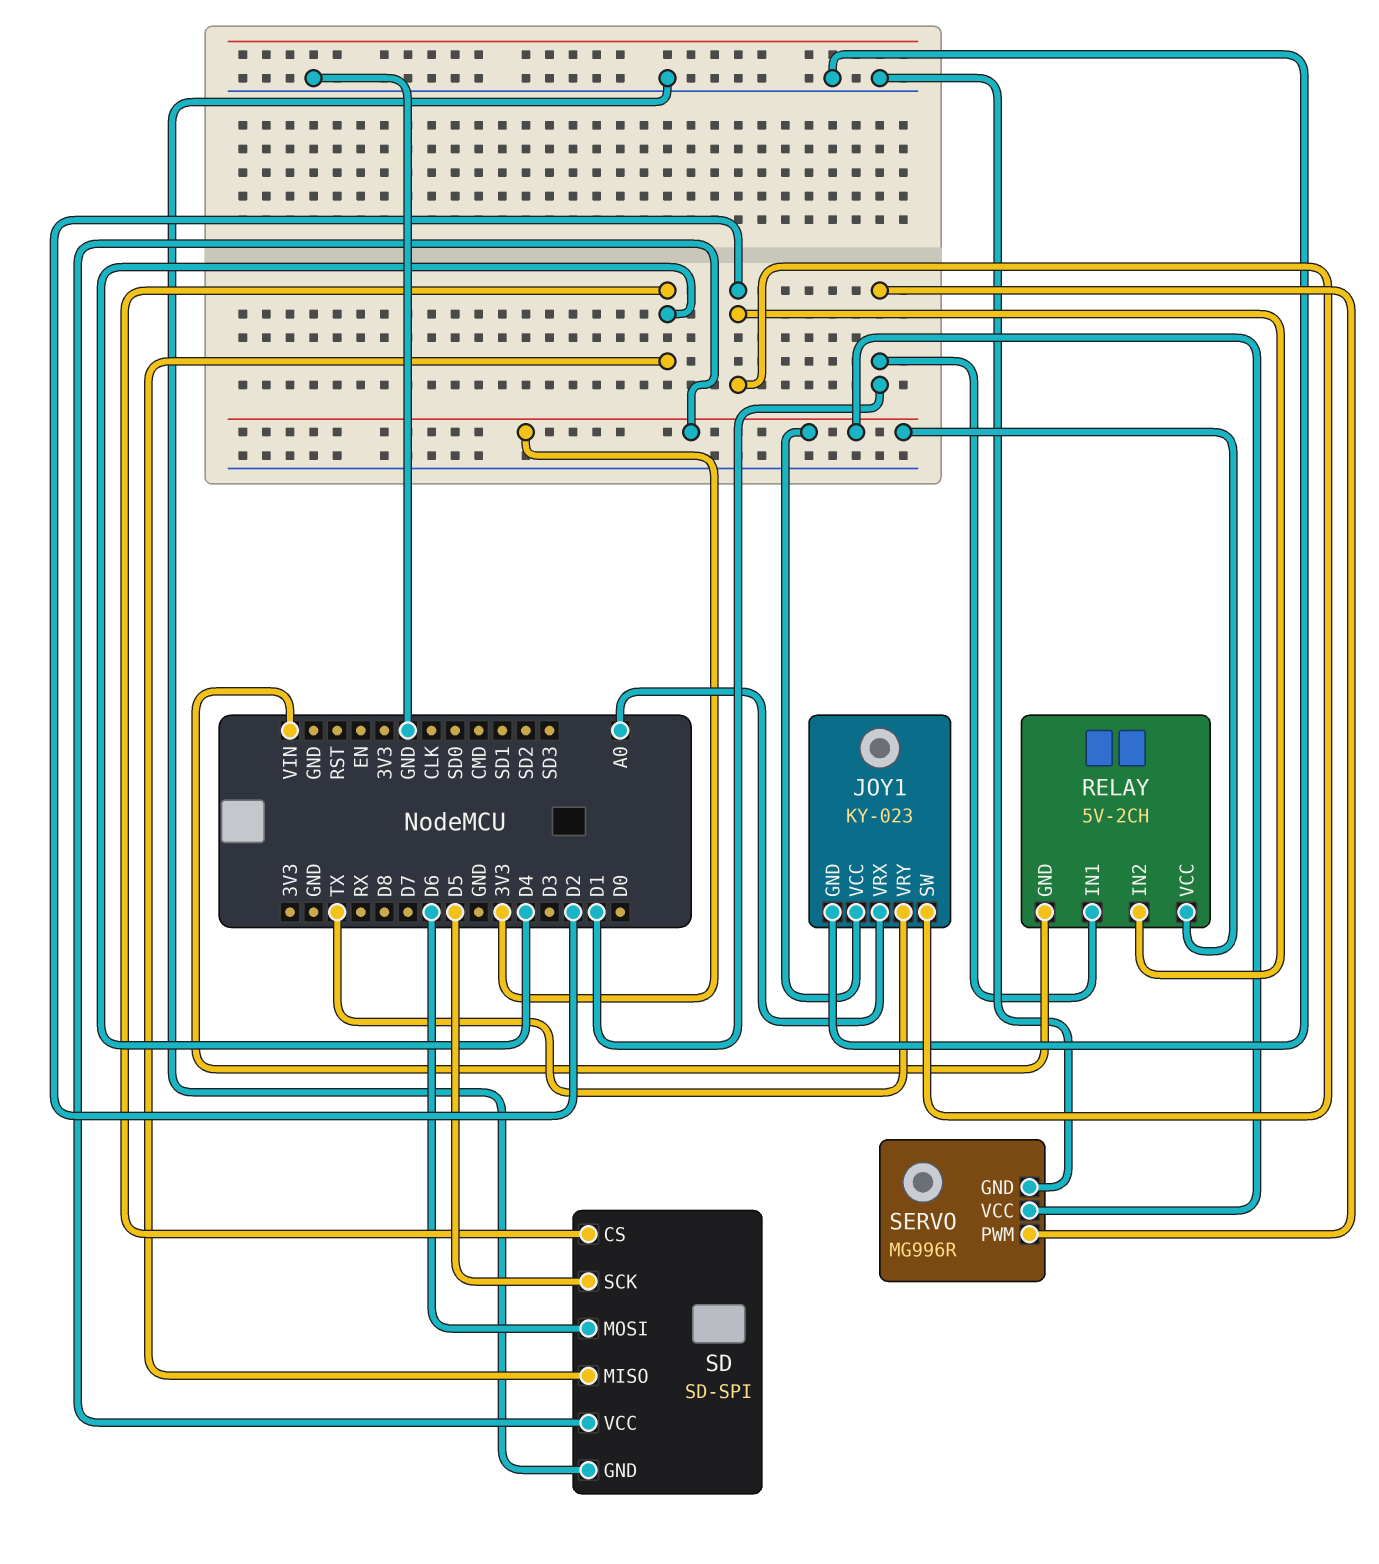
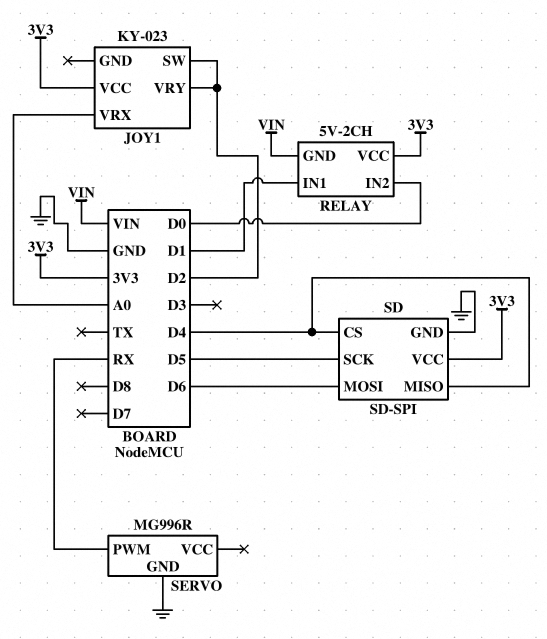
JOY1 pin GND: GND -> none
JOY1 pin VRY: TX -> D2
RELAY pin IN2: D2 -> D0
SERVO pin PWM: D1 -> RX
SERVO pin VCC: 3V3 -> none

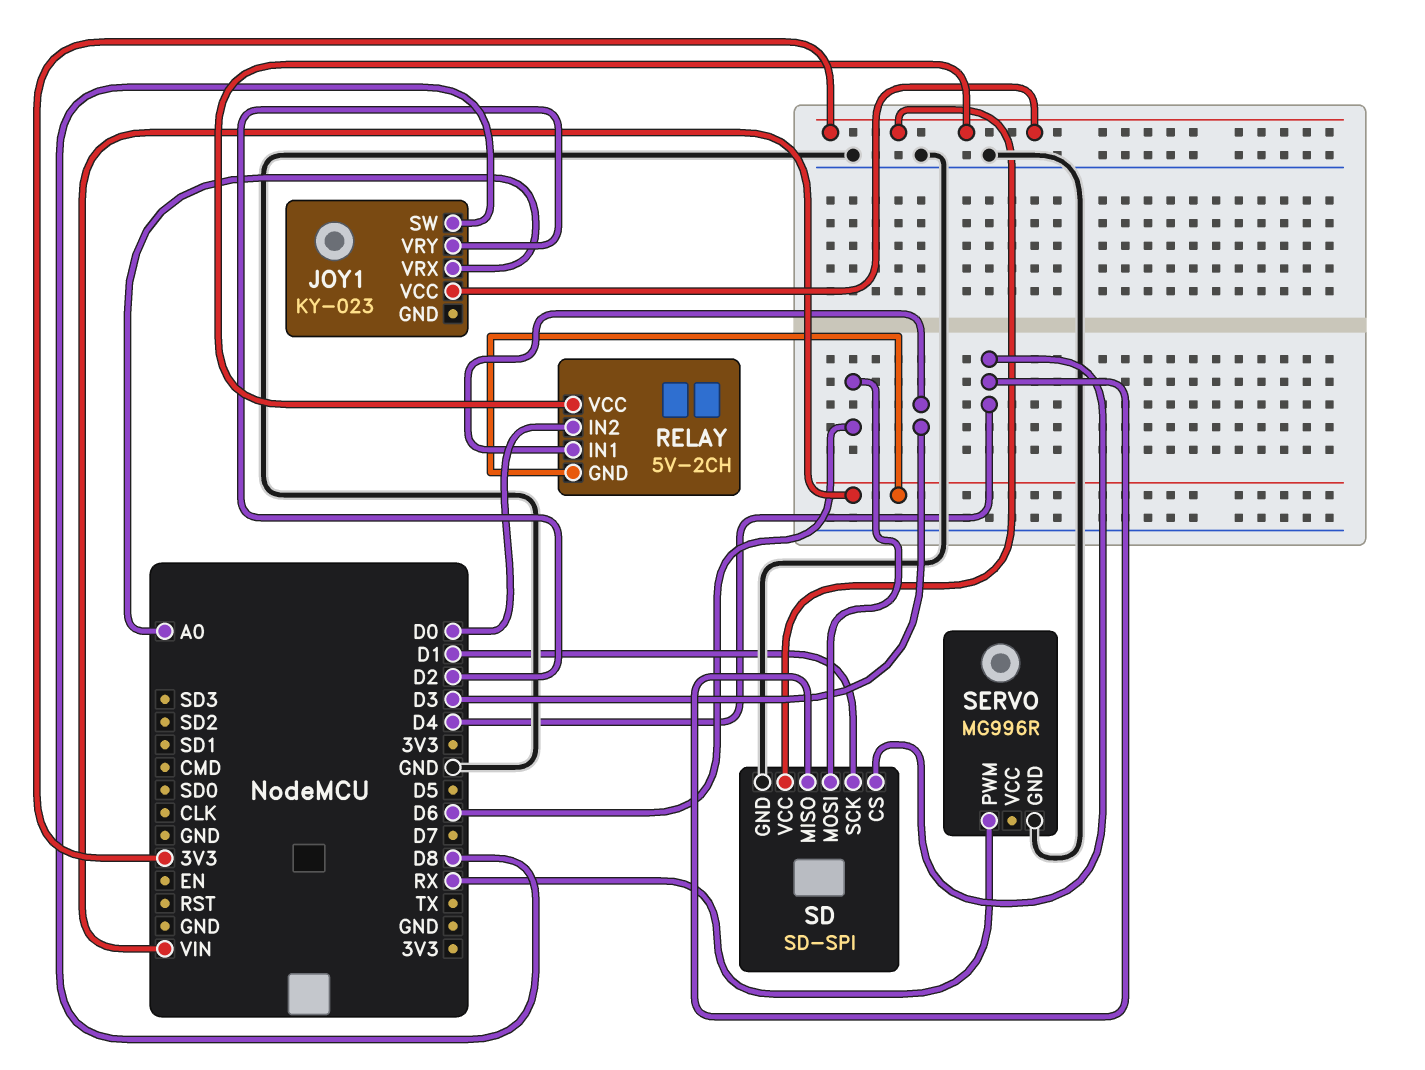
JOY1 pin SW: D2 -> D8
RELAY pin IN1: D1 -> D3
SD pin SCK: D5 -> D1

